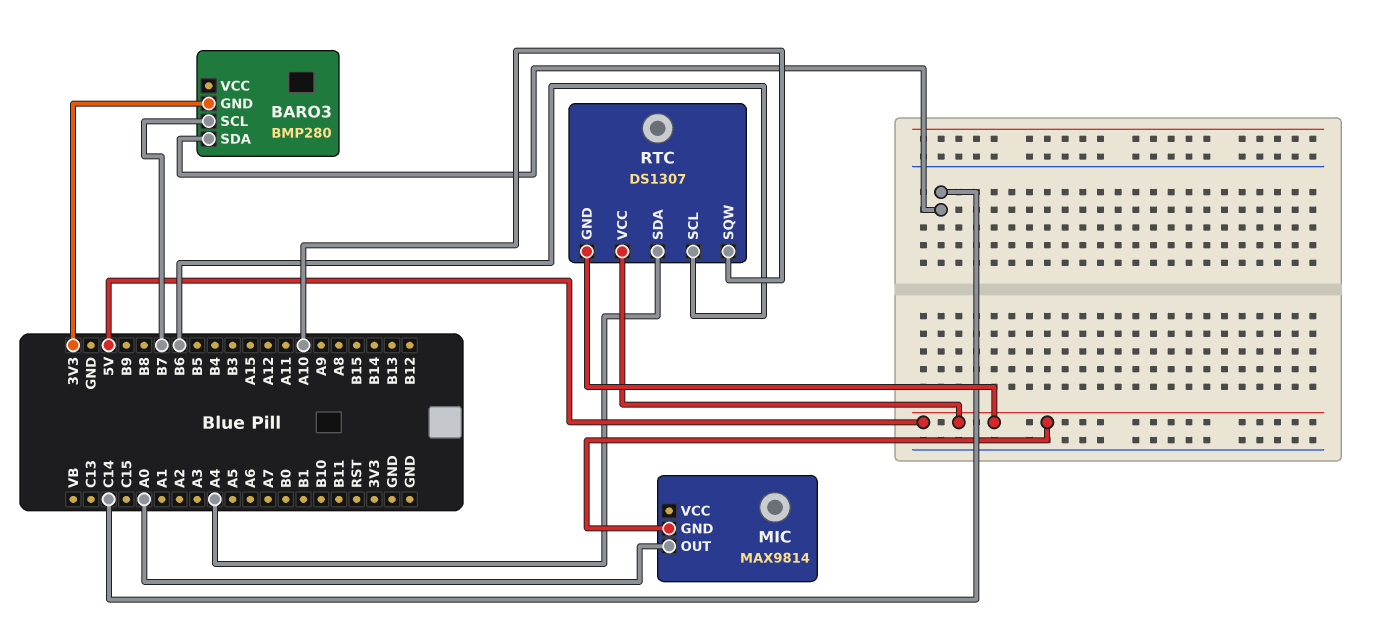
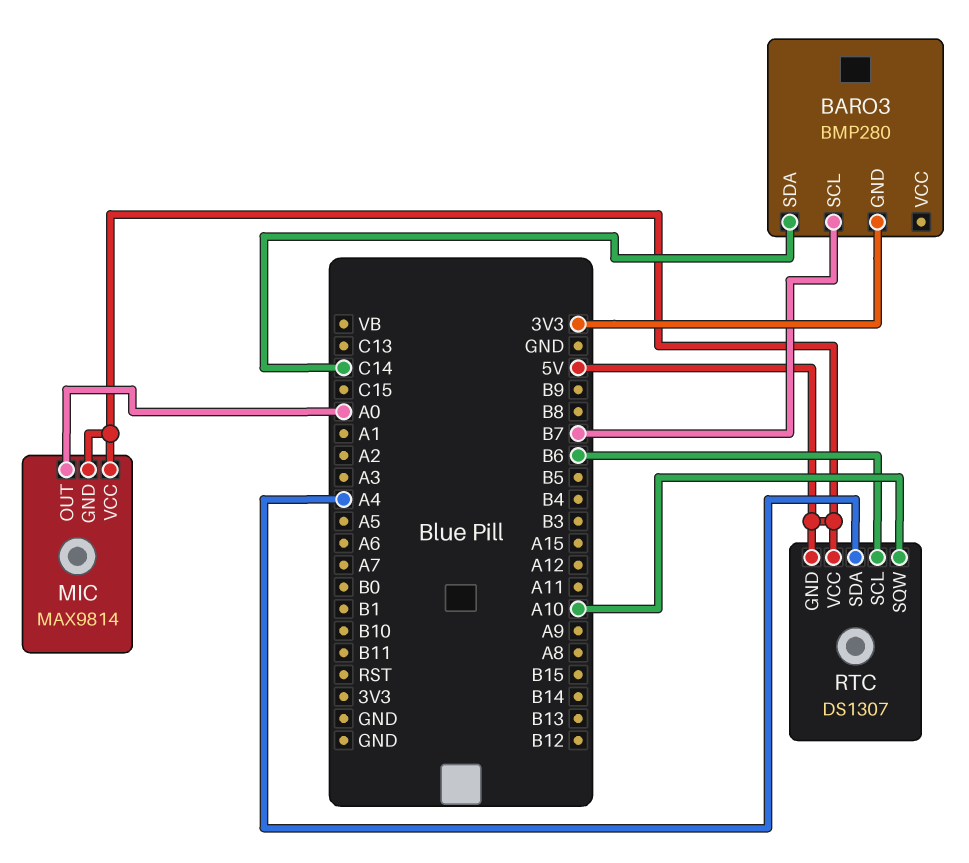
MIC pin VCC: none -> 5V

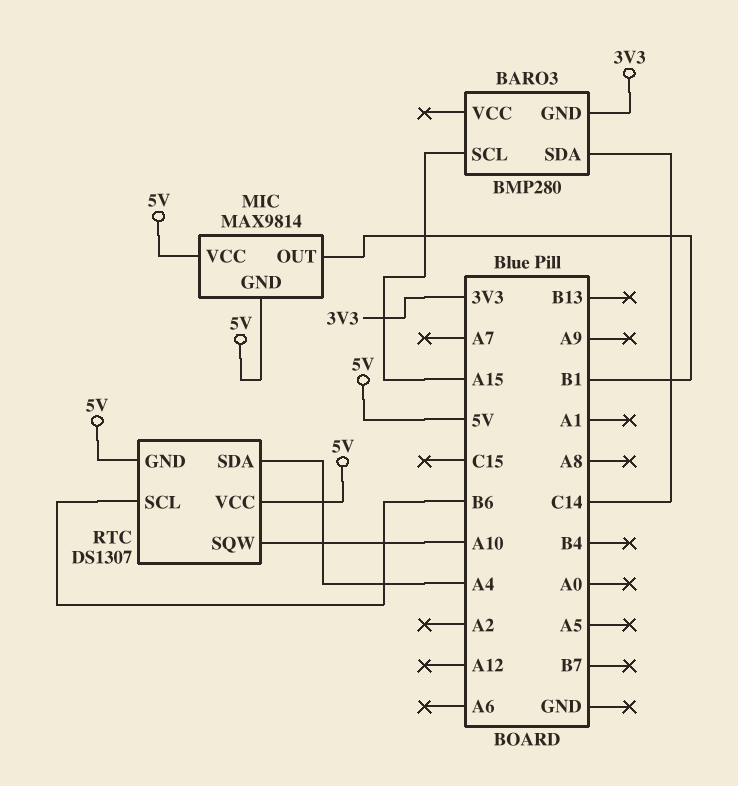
BARO3 pin SCL: B7 -> A15
MIC pin OUT: A0 -> B1

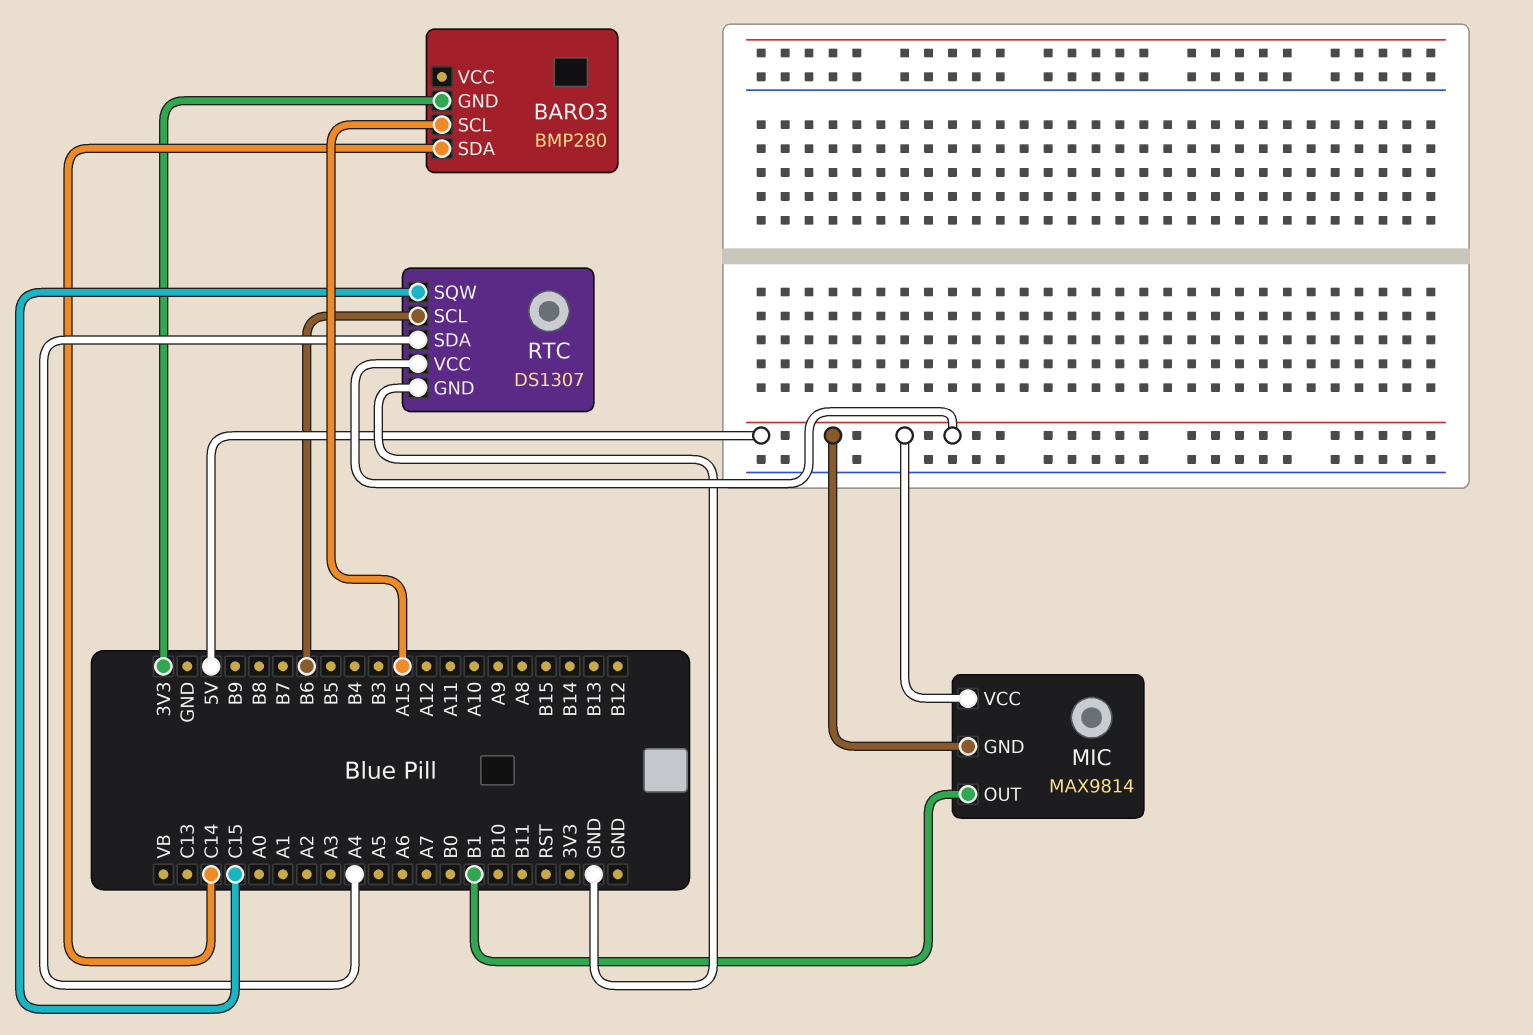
RTC pin GND: 5V -> GND
RTC pin SQW: A10 -> C15

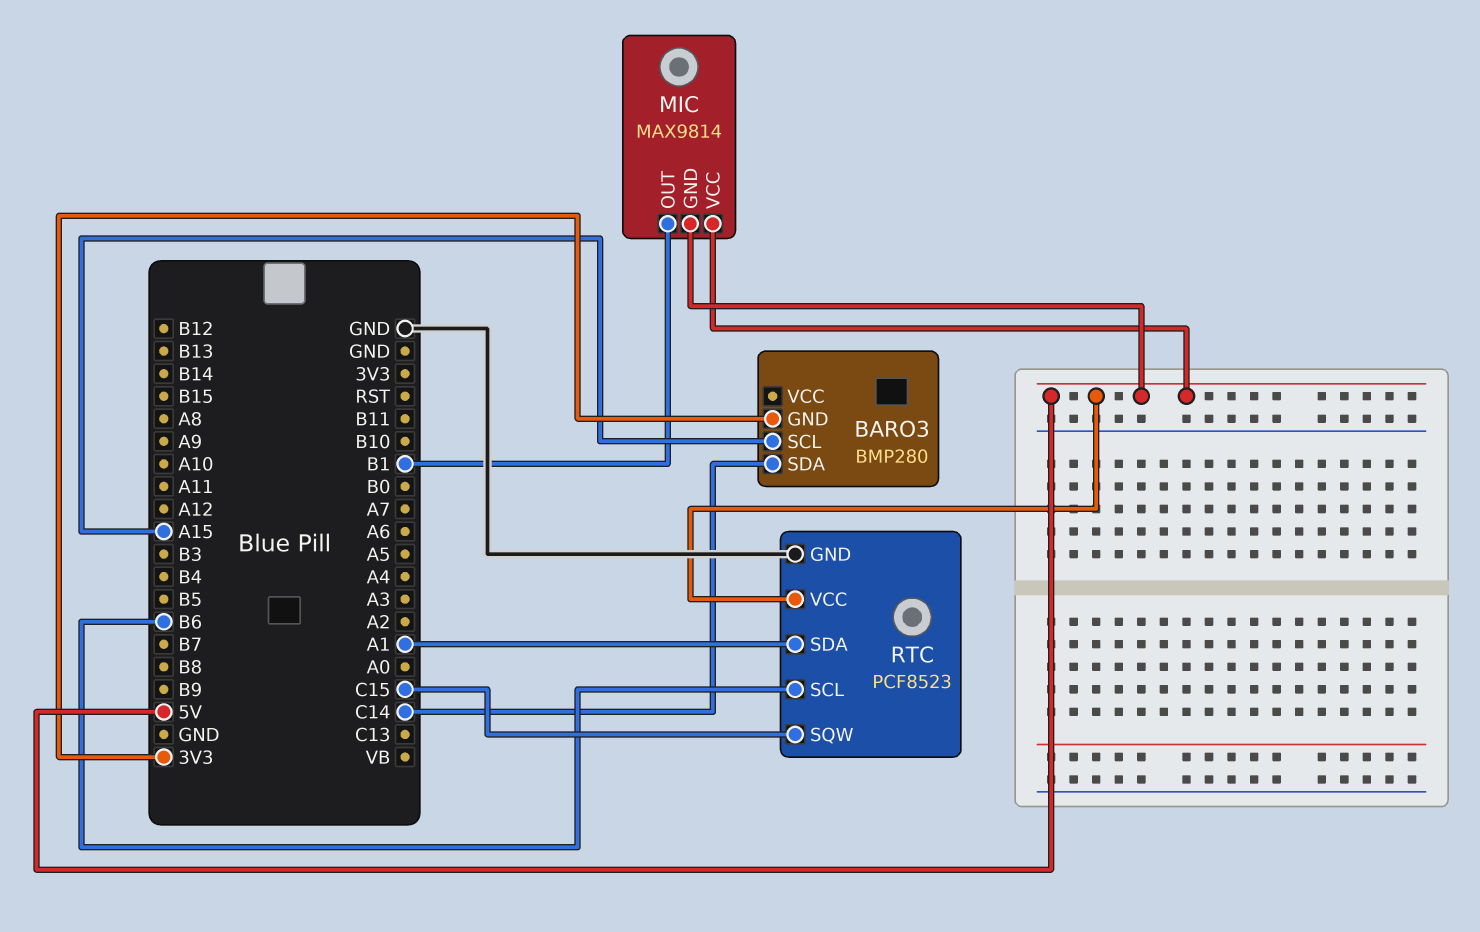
RTC: DS1307 -> PCF8523
RTC pin SDA: A4 -> A1

